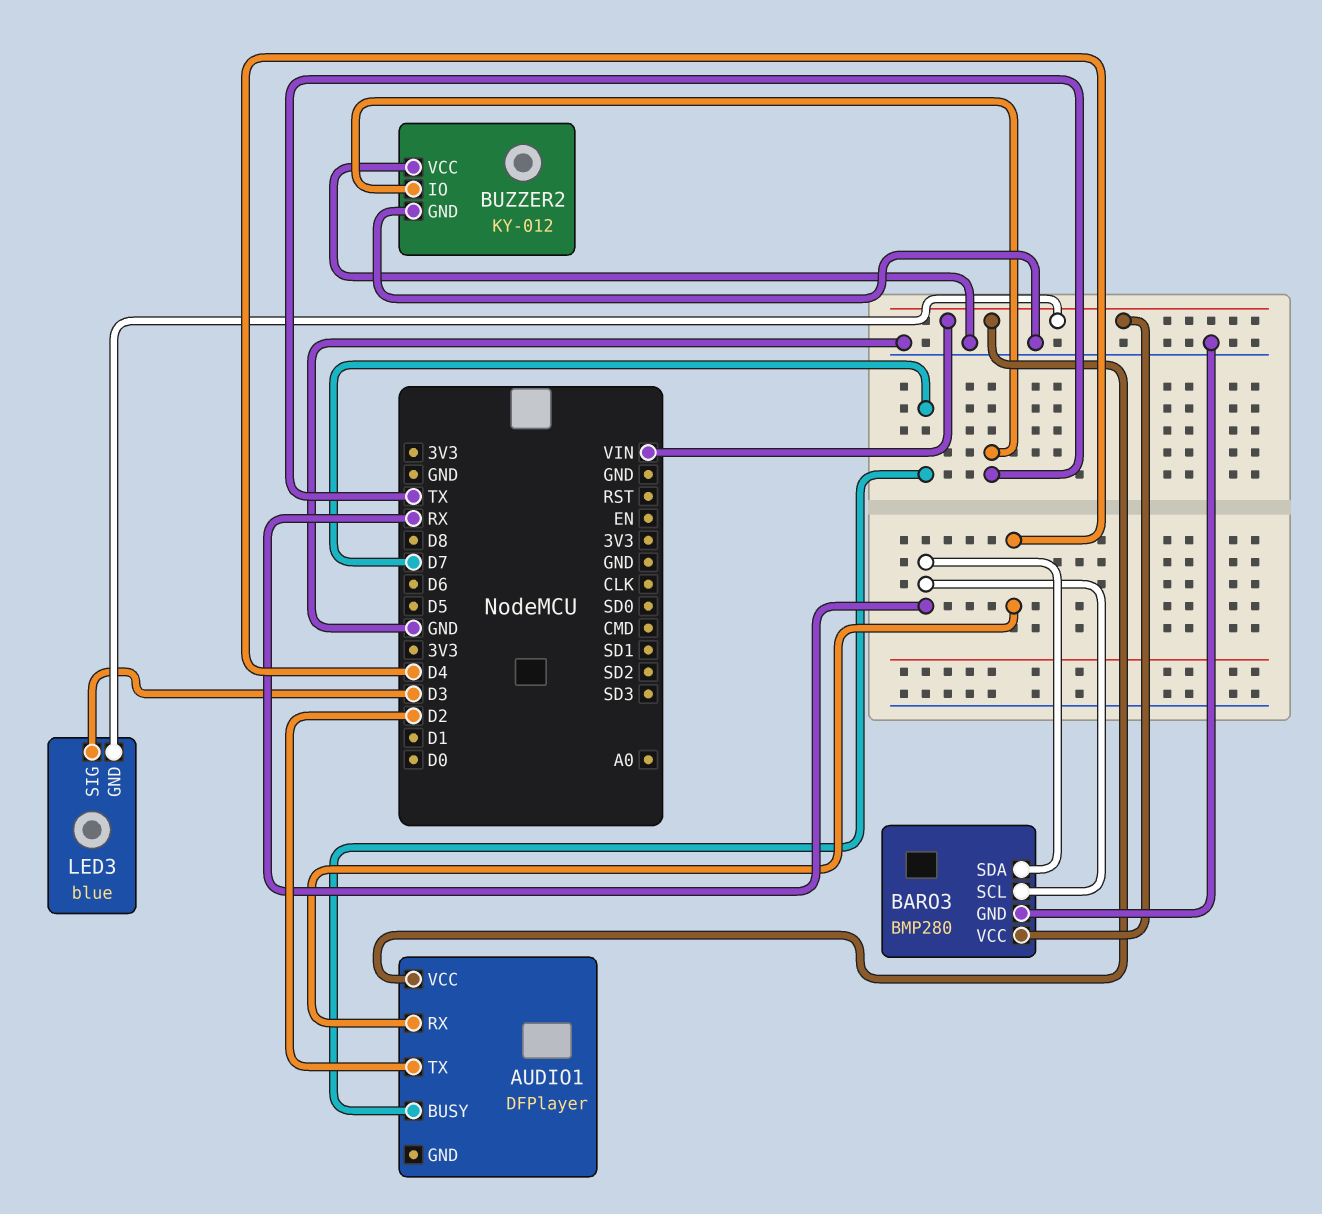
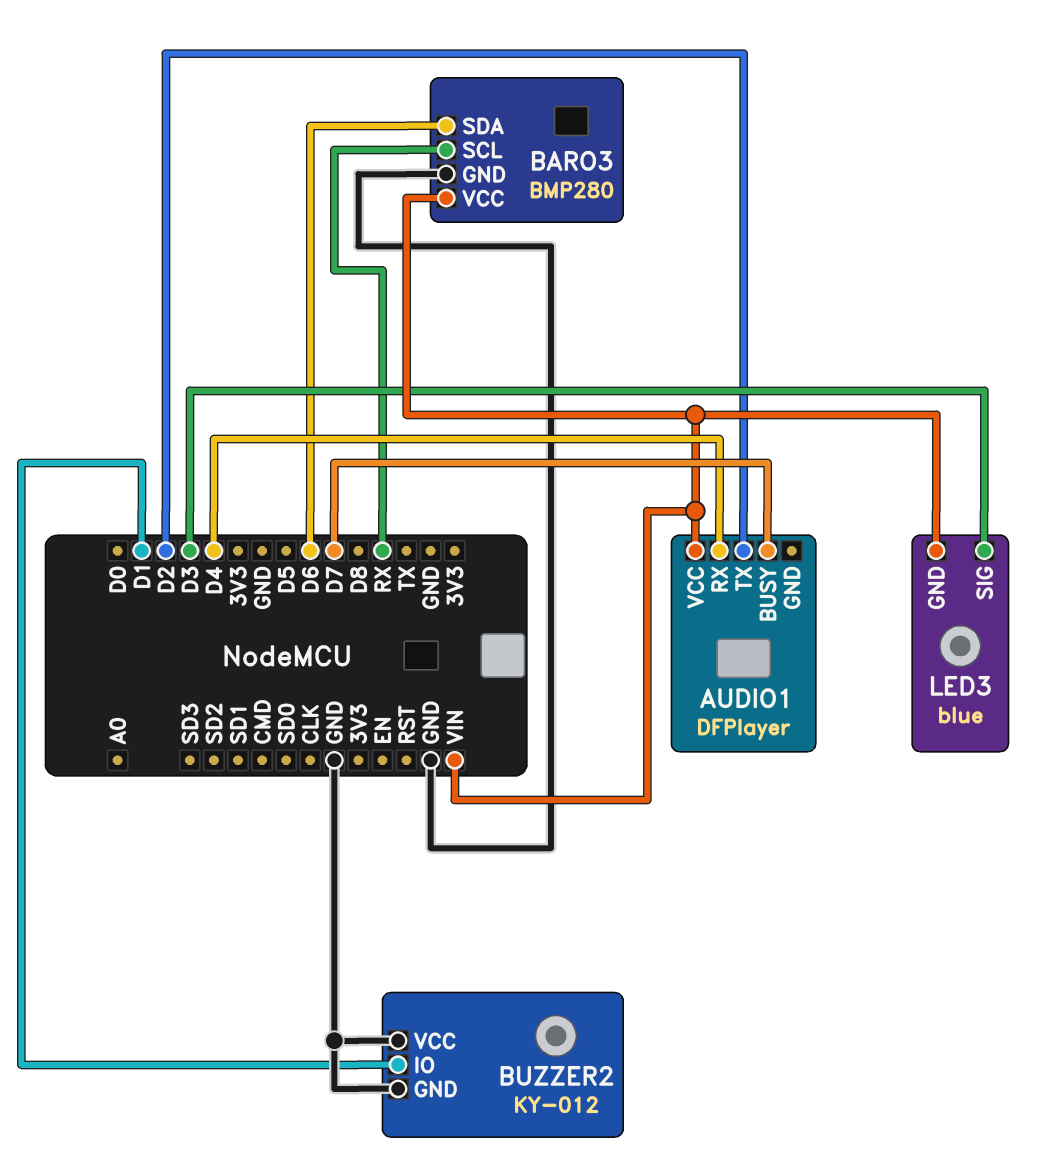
BARO3 pin SDA: RX -> D6
BUZZER2 pin IO: TX -> D1

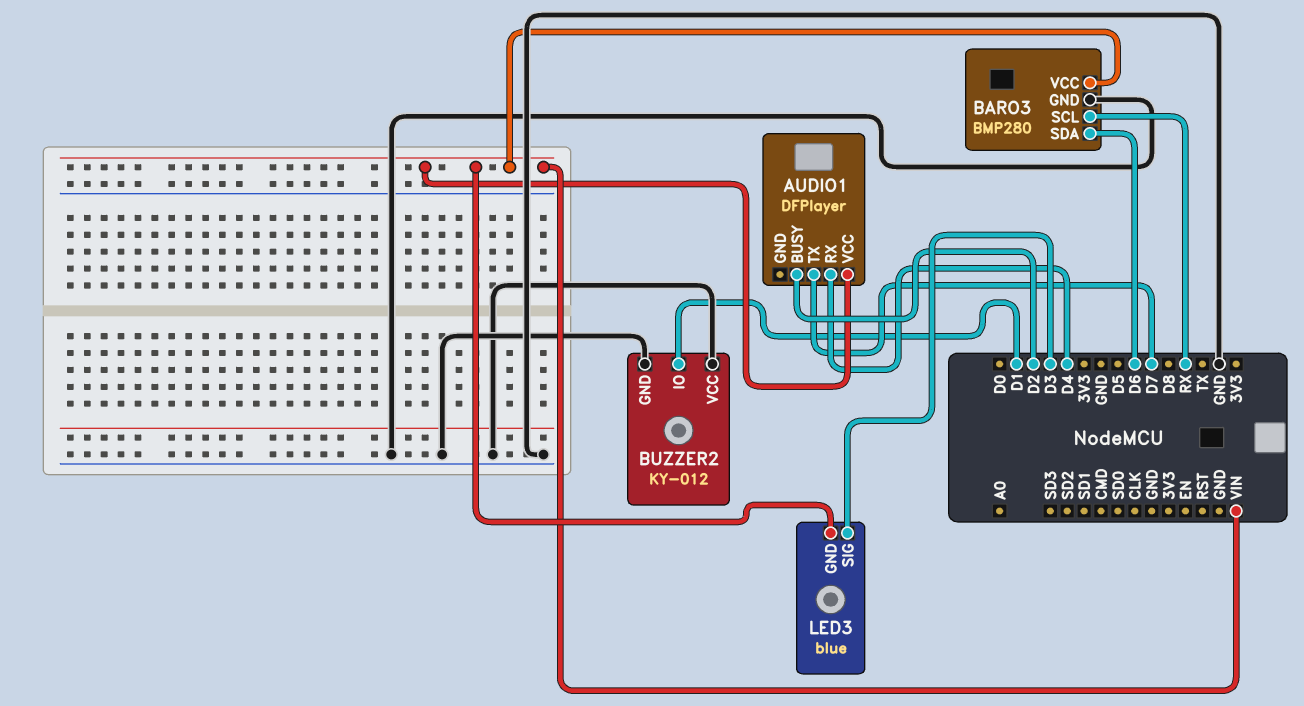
AUDIO1 pin BUSY: D7 -> D2
AUDIO1 pin TX: D2 -> D7

